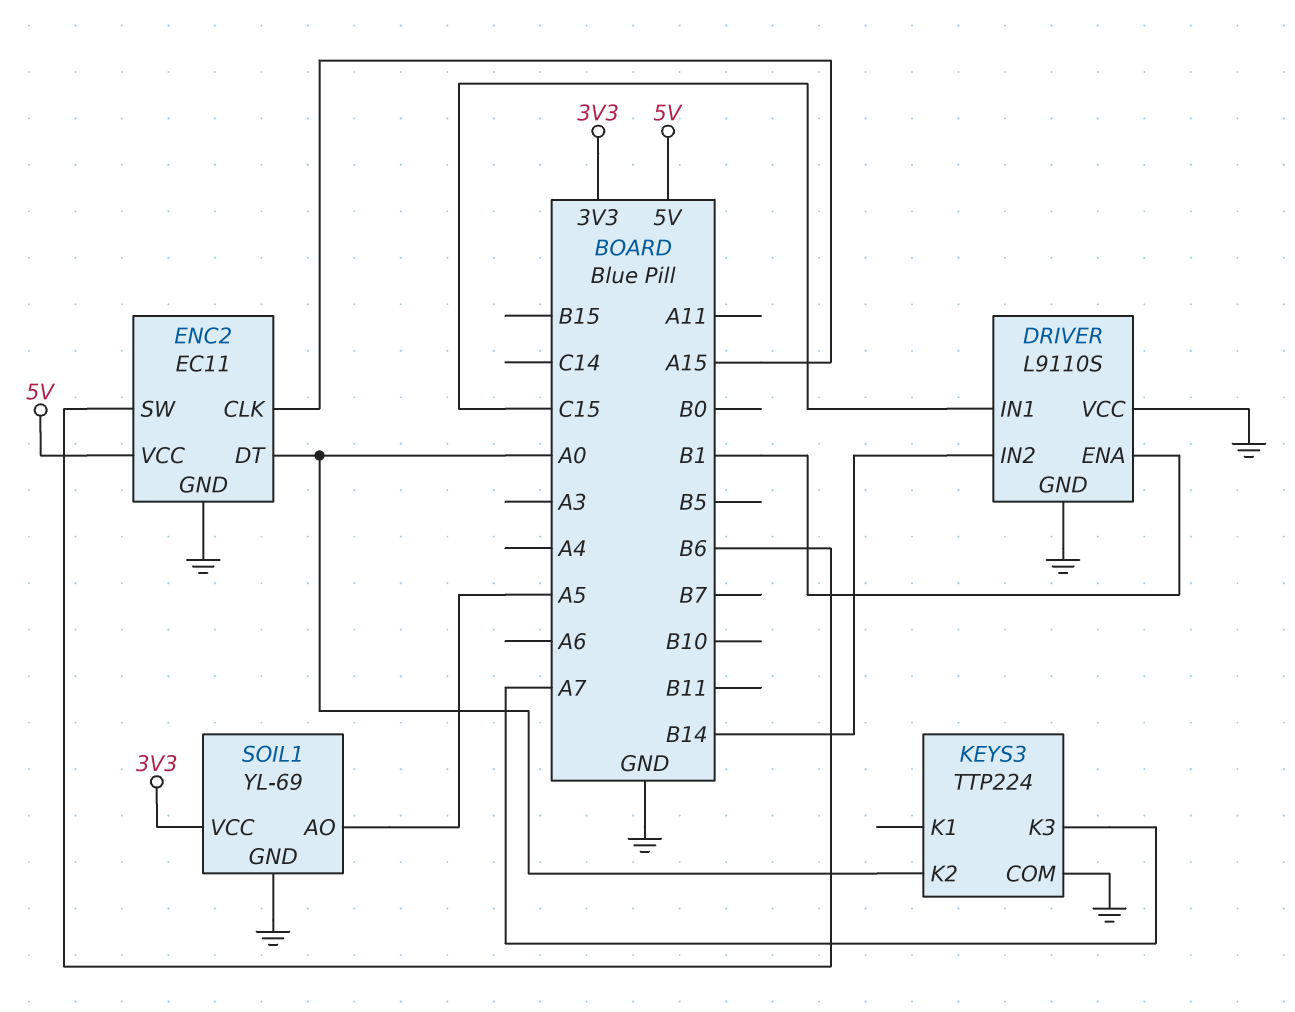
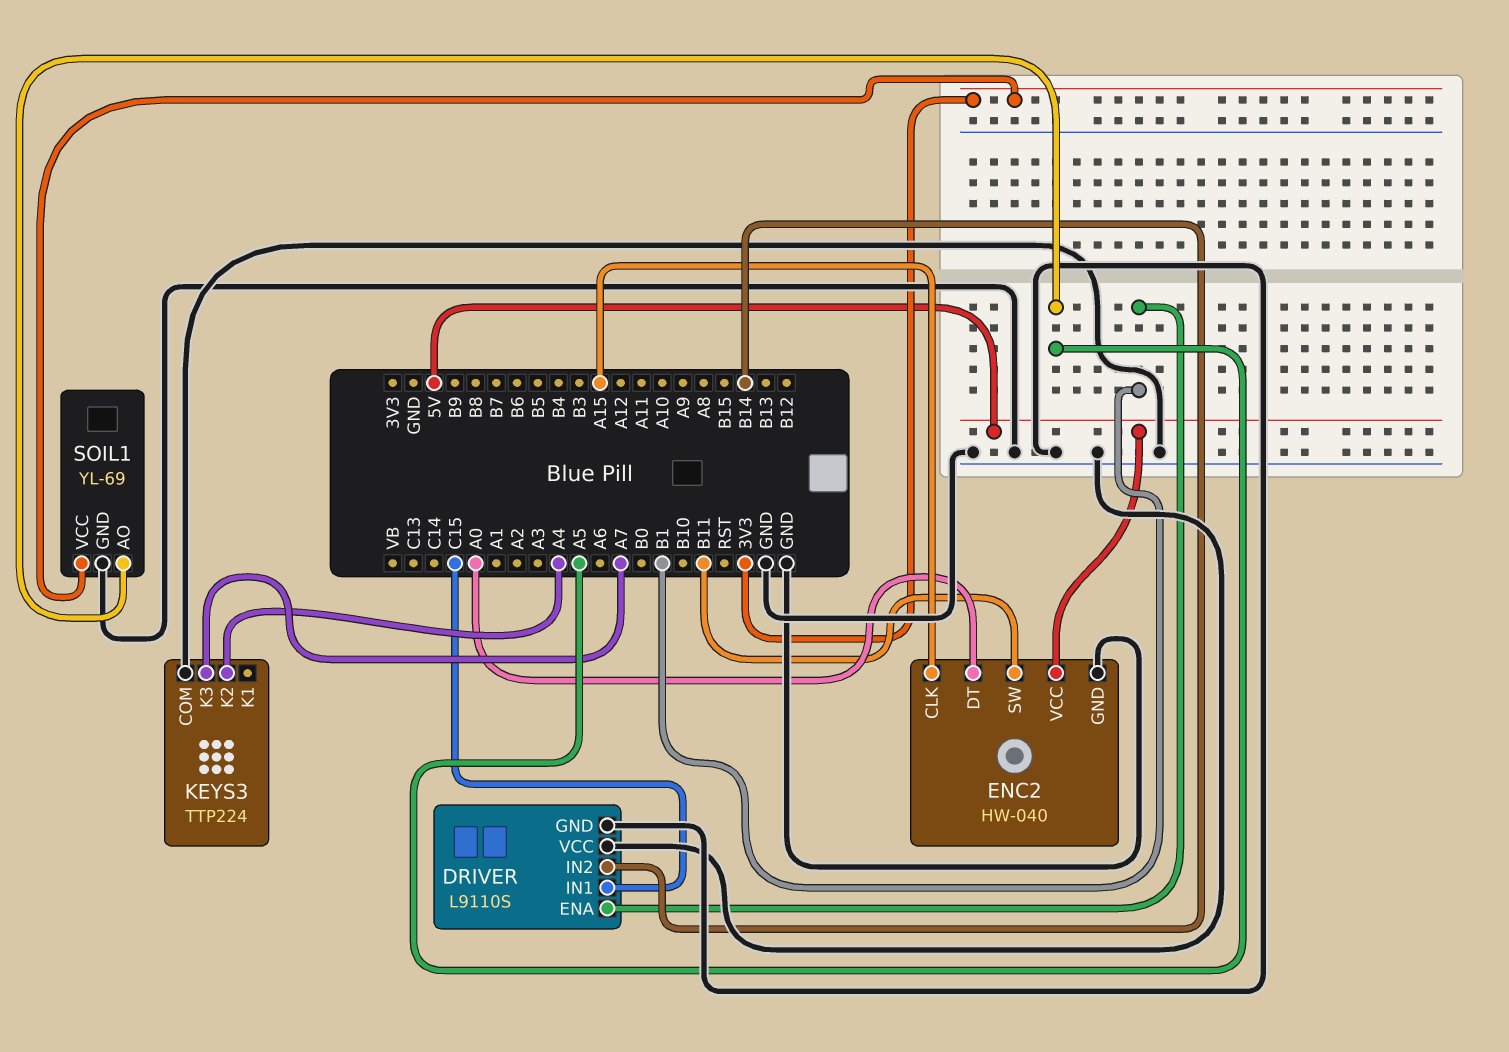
ENC2: EC11 -> HW-040
ENC2 pin SW: B6 -> B11
KEYS3 pin K2: A0 -> A4

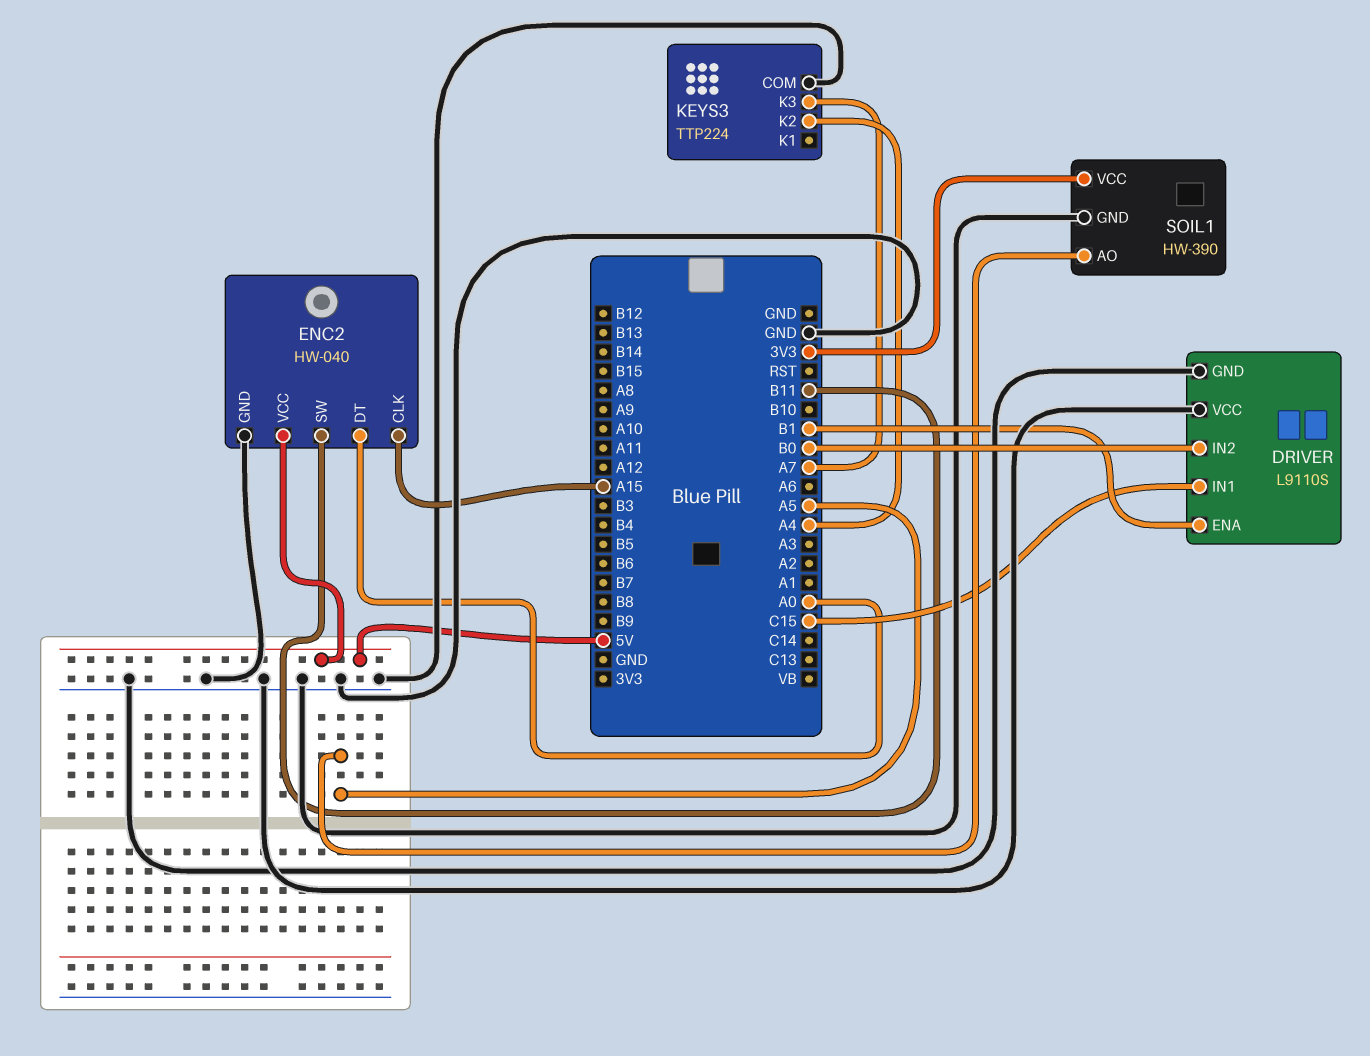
DRIVER pin IN2: B14 -> B0
SOIL1: YL-69 -> HW-390

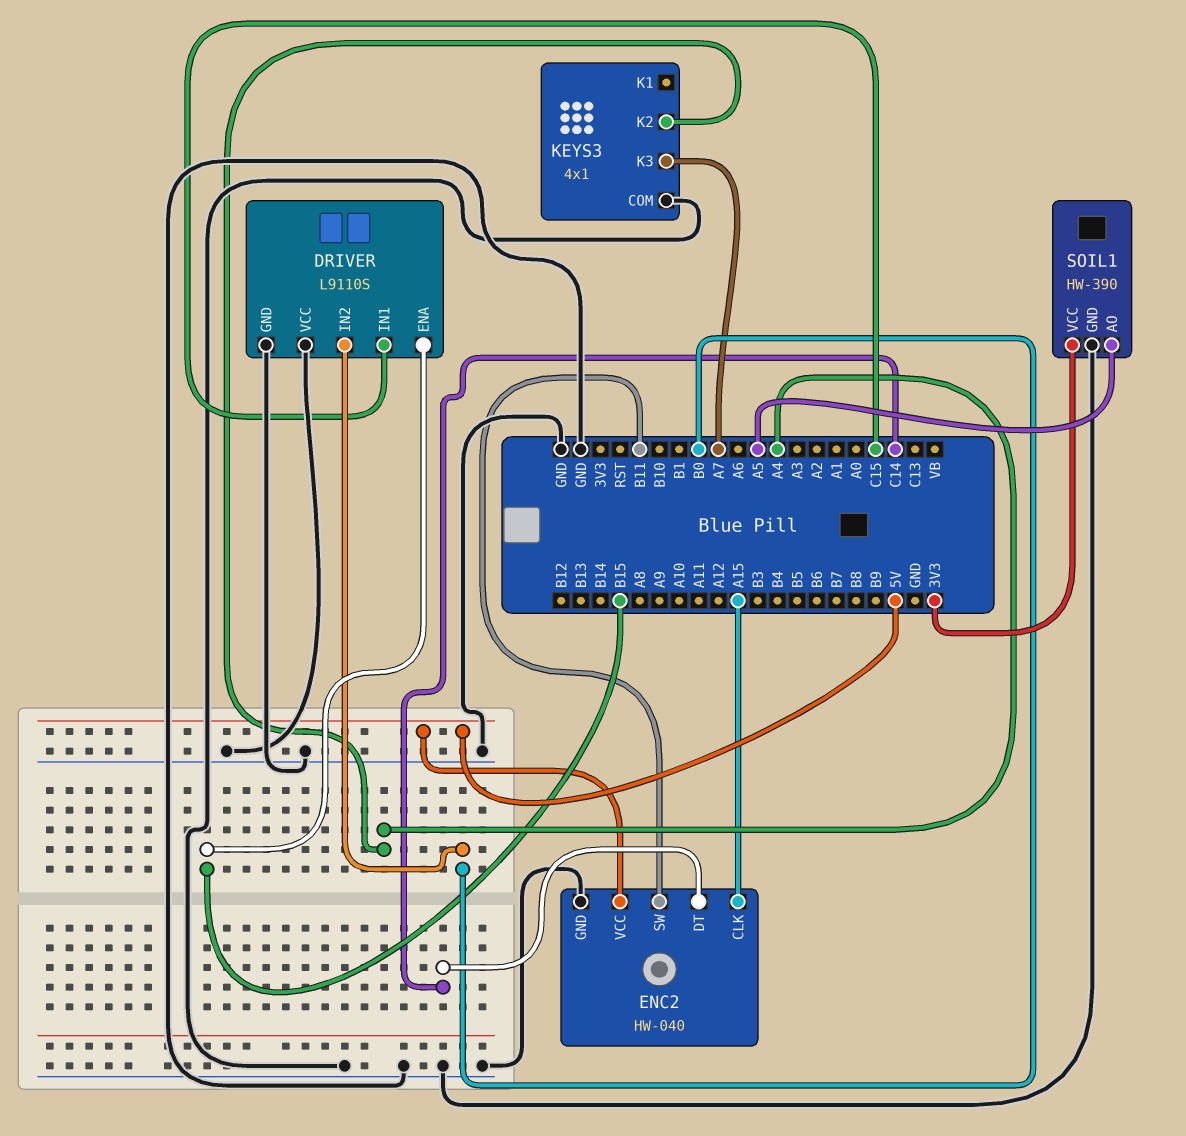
DRIVER pin ENA: B1 -> B15
ENC2 pin DT: A0 -> C14
KEYS3: TTP224 -> 4x1

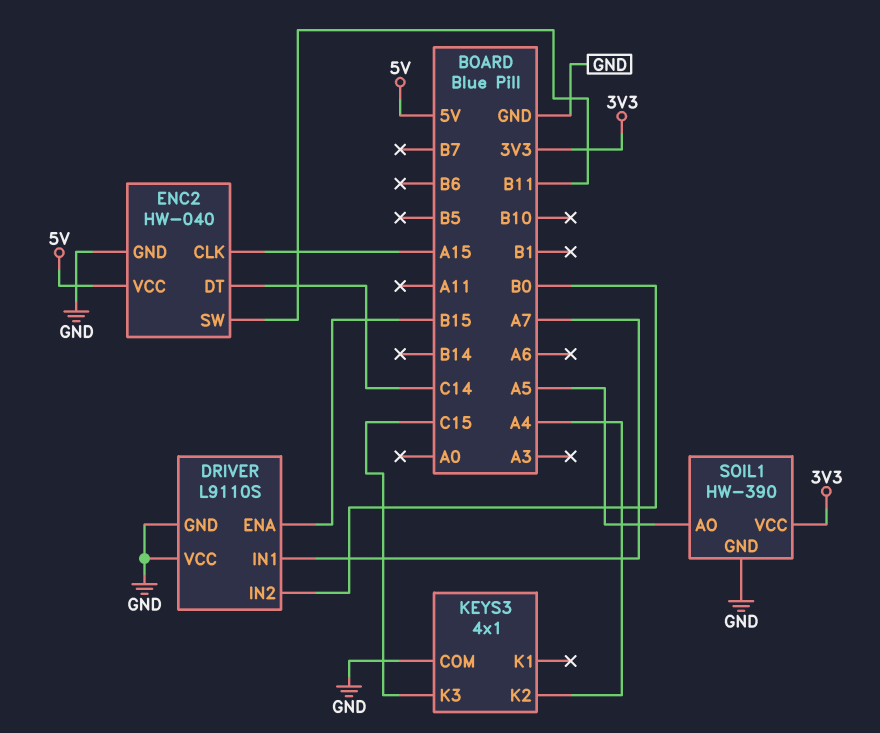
DRIVER pin IN1: C15 -> A7
KEYS3 pin K3: A7 -> C15

